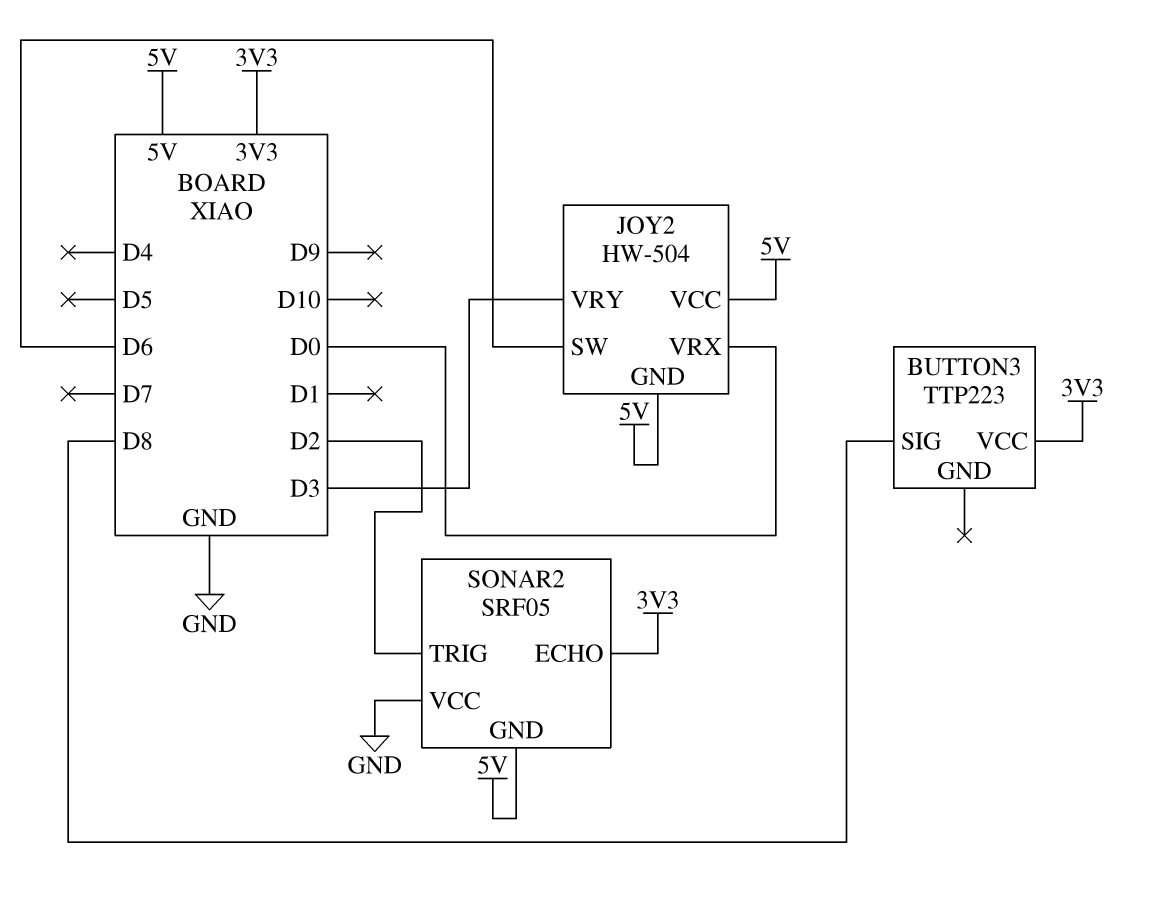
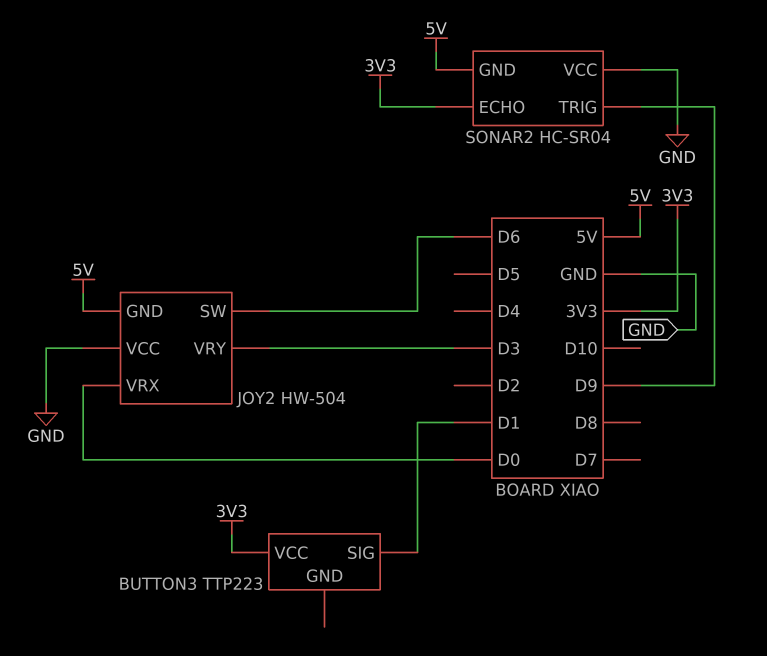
BUTTON3 pin SIG: D8 -> D1
JOY2 pin VCC: 5V -> GND
SONAR2: SRF05 -> HC-SR04
SONAR2 pin TRIG: D2 -> D9

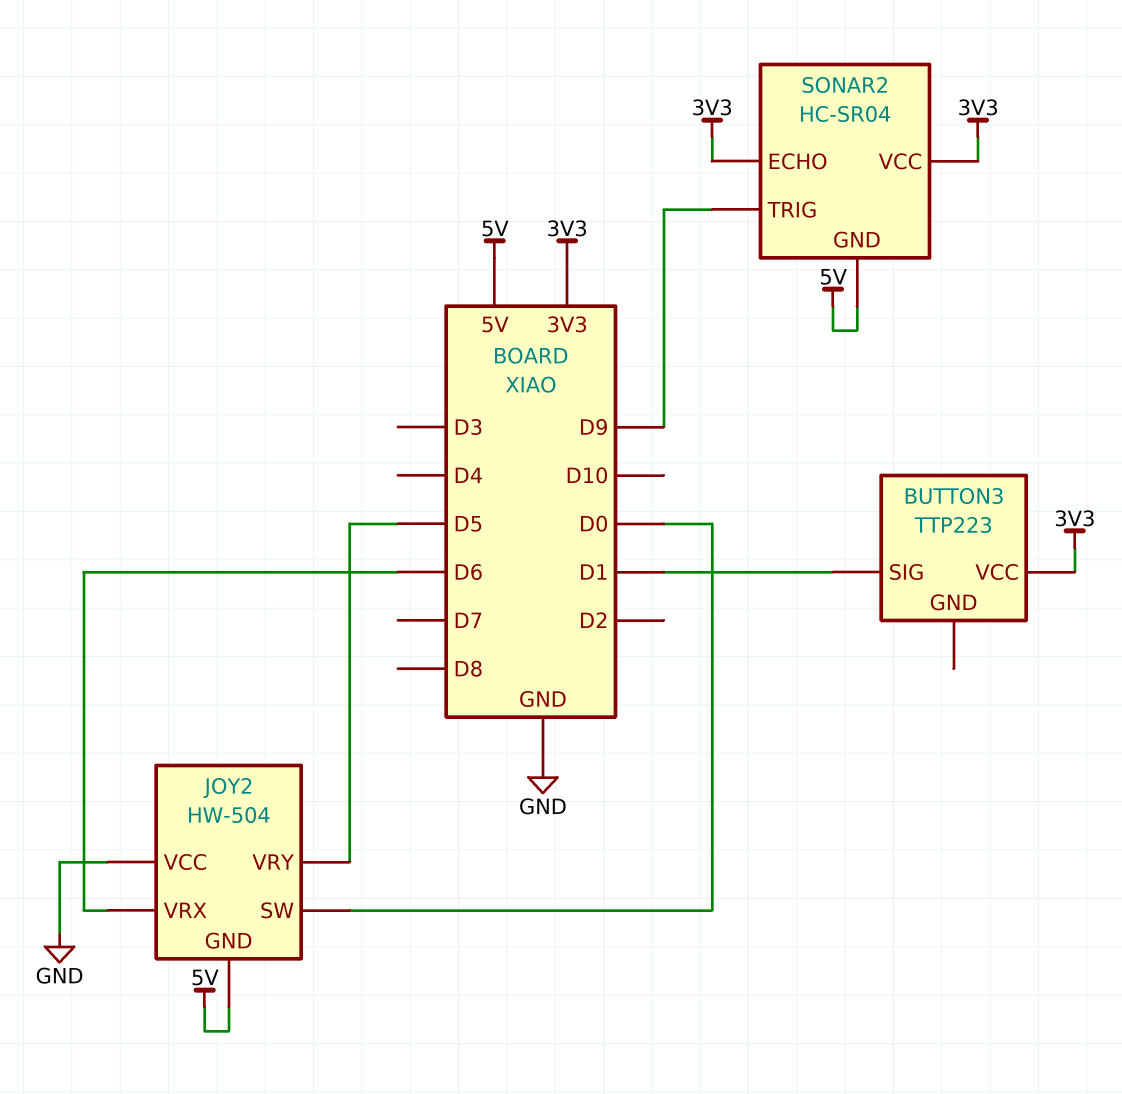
JOY2 pin SW: D6 -> D0
JOY2 pin VRX: D0 -> D6
JOY2 pin VRY: D3 -> D5
SONAR2 pin VCC: GND -> 3V3

